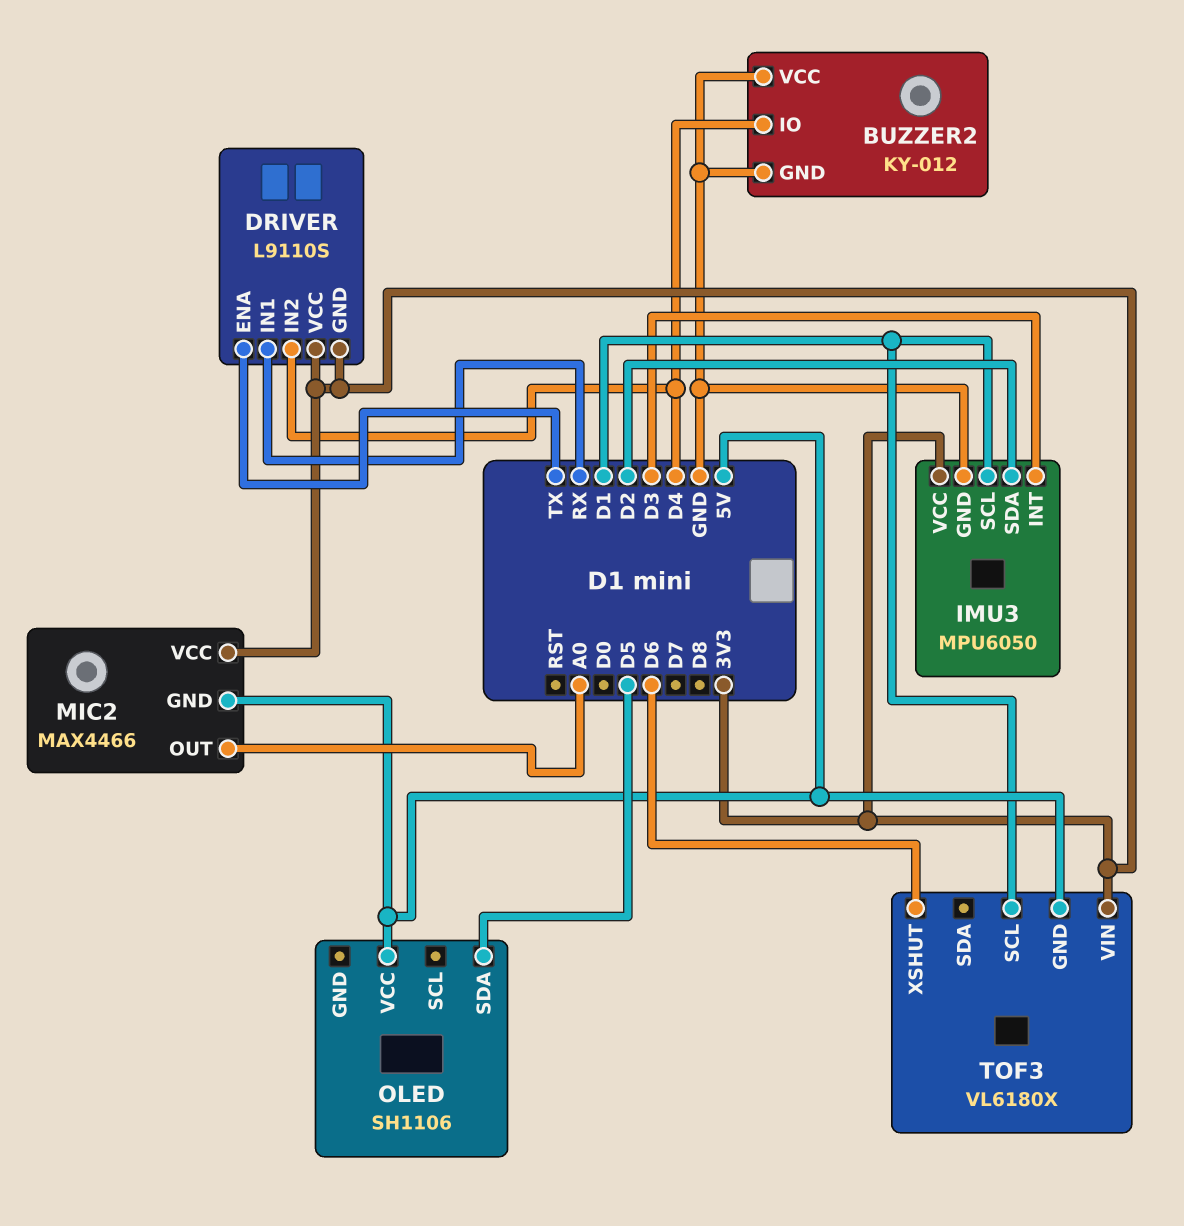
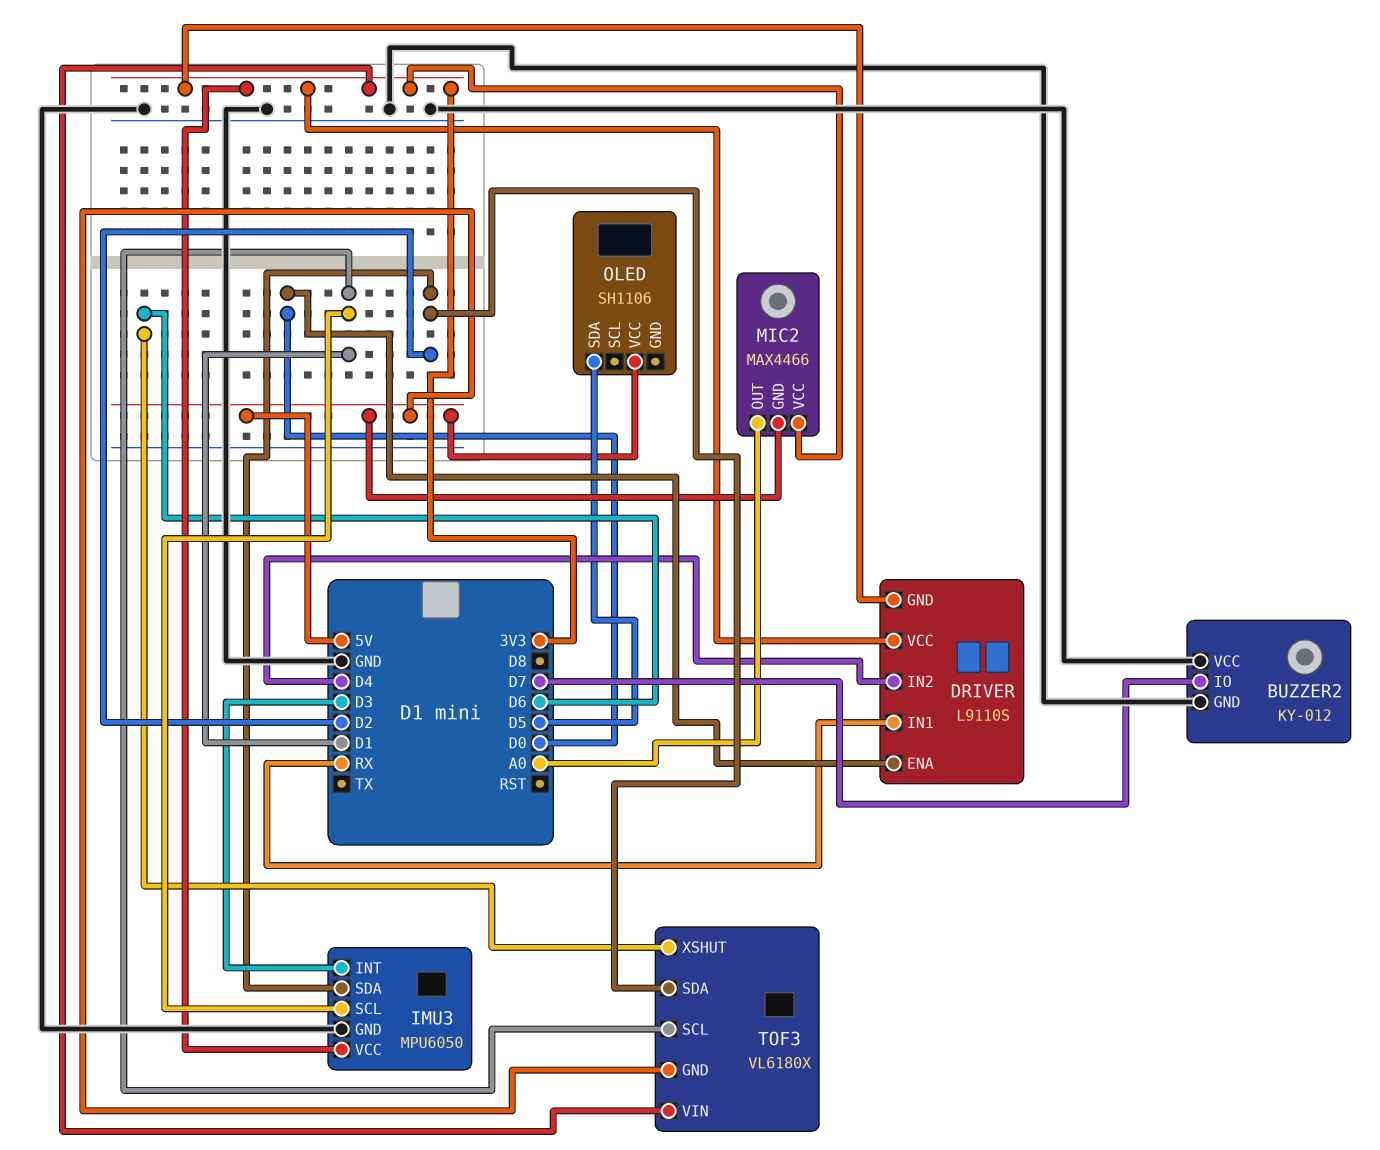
BUZZER2 pin IO: D4 -> D7
DRIVER pin ENA: TX -> D0
TOF3 pin SDA: none -> D2

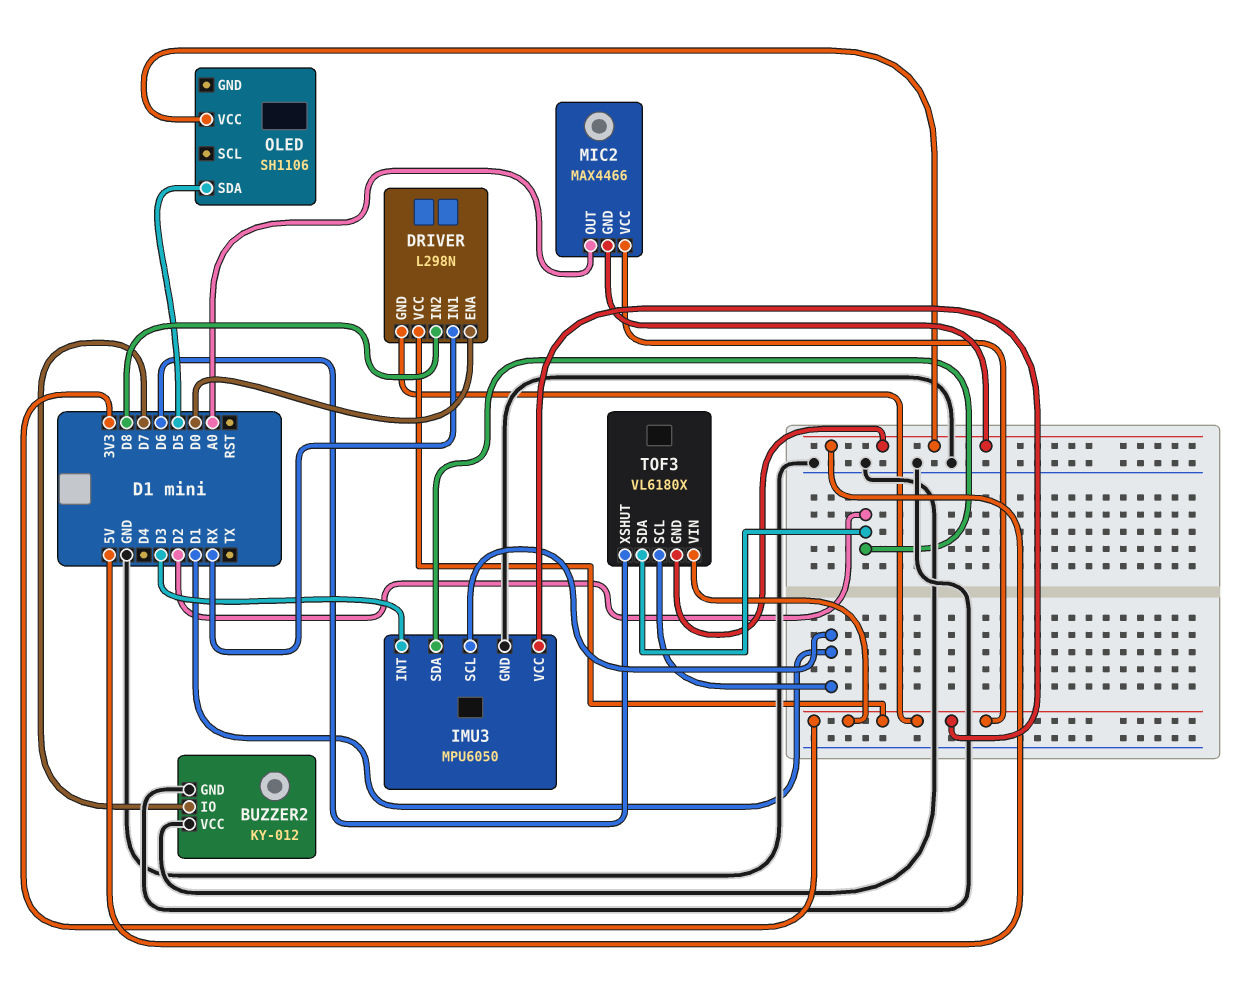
DRIVER: L9110S -> L298N
DRIVER pin IN2: D4 -> D8

